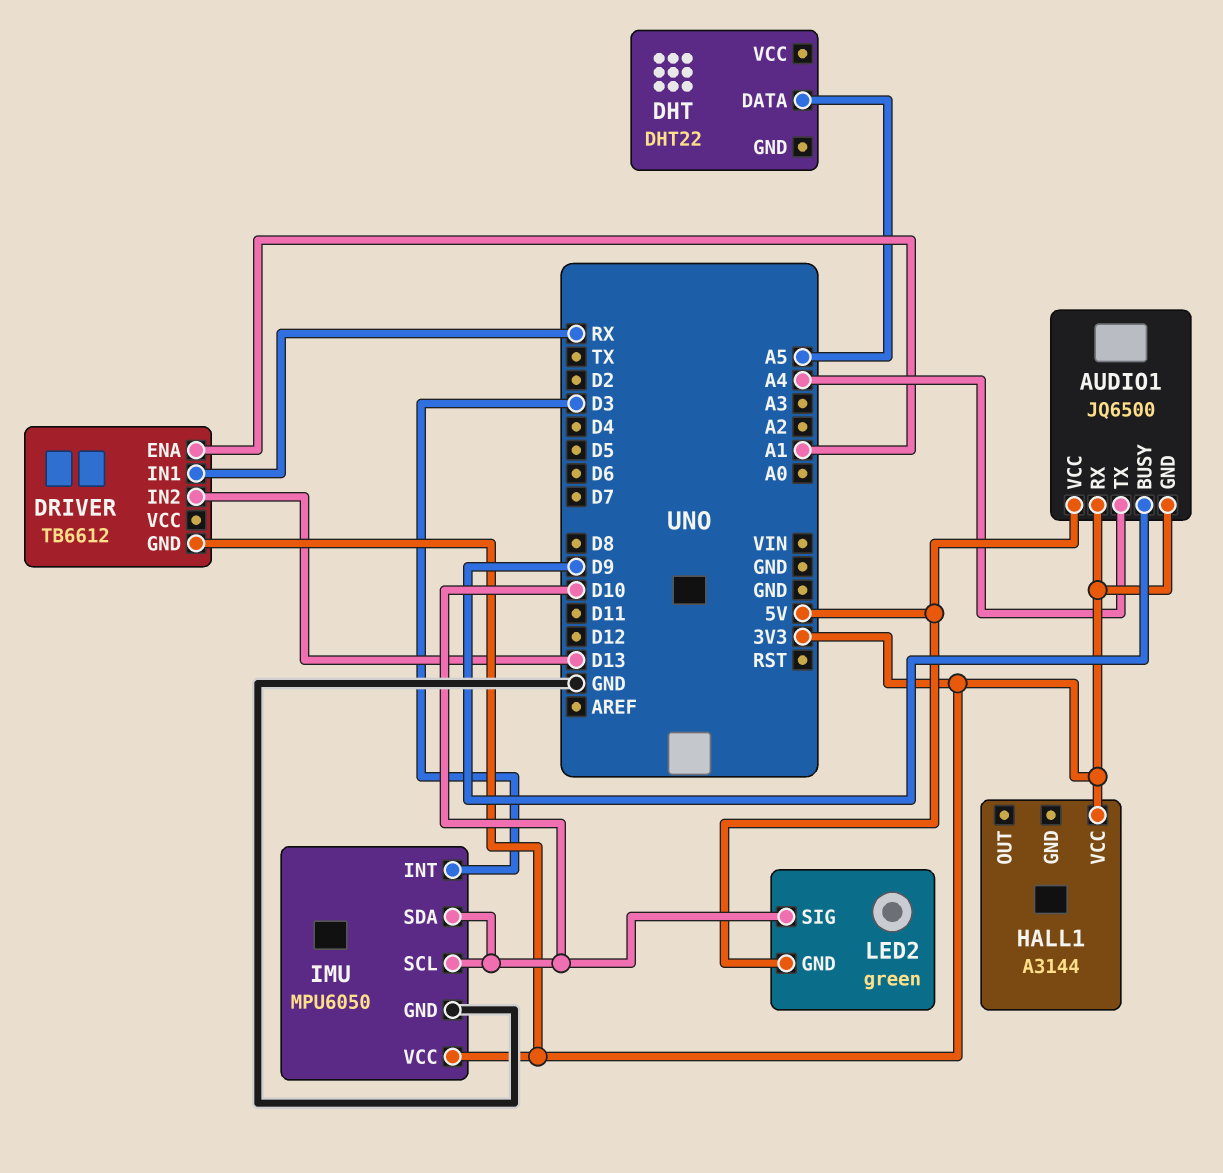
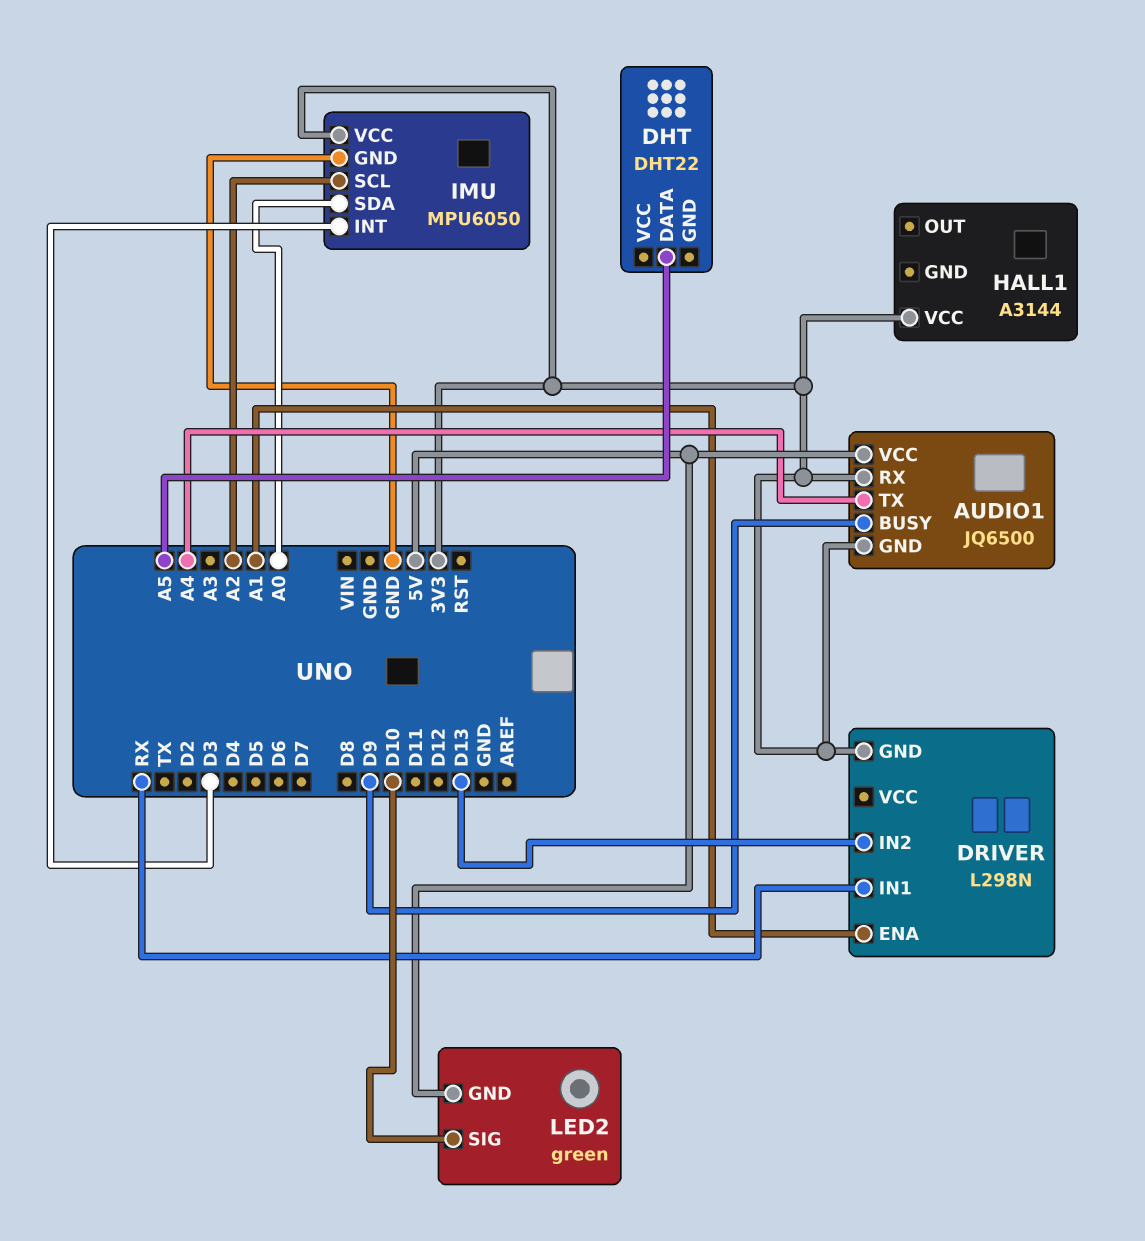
DRIVER: TB6612 -> L298N
IMU pin SCL: D10 -> A2
IMU pin SDA: D10 -> A0

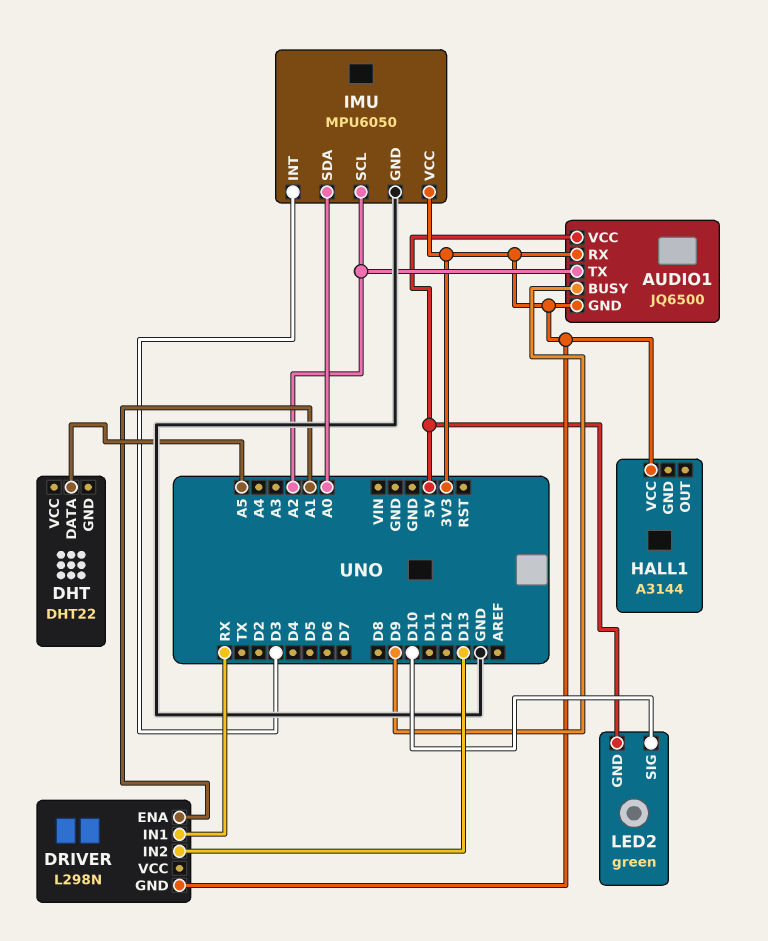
AUDIO1 pin TX: A4 -> A2

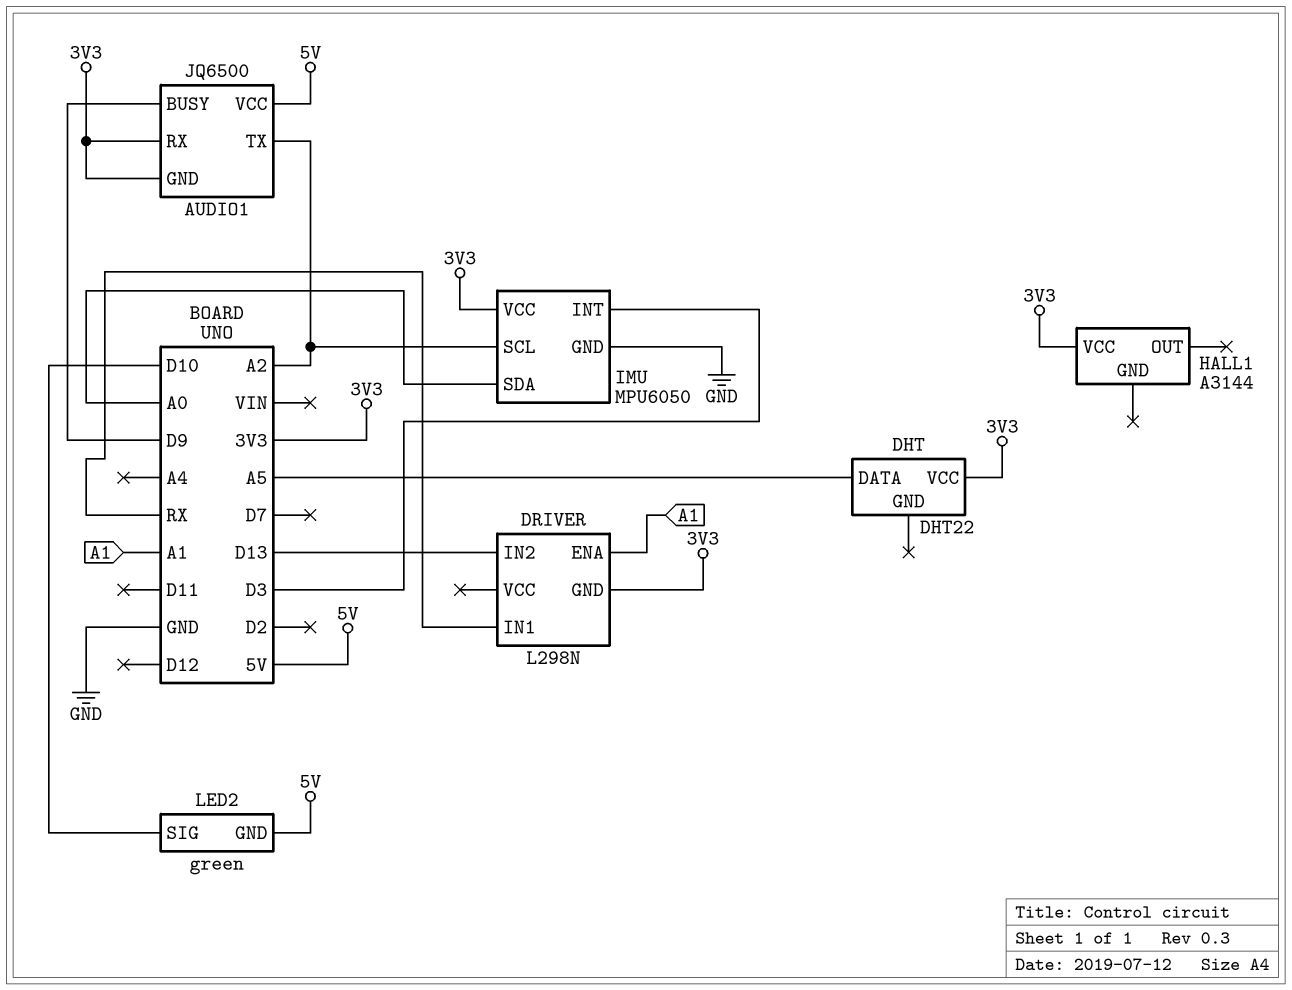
DHT pin VCC: none -> 3V3

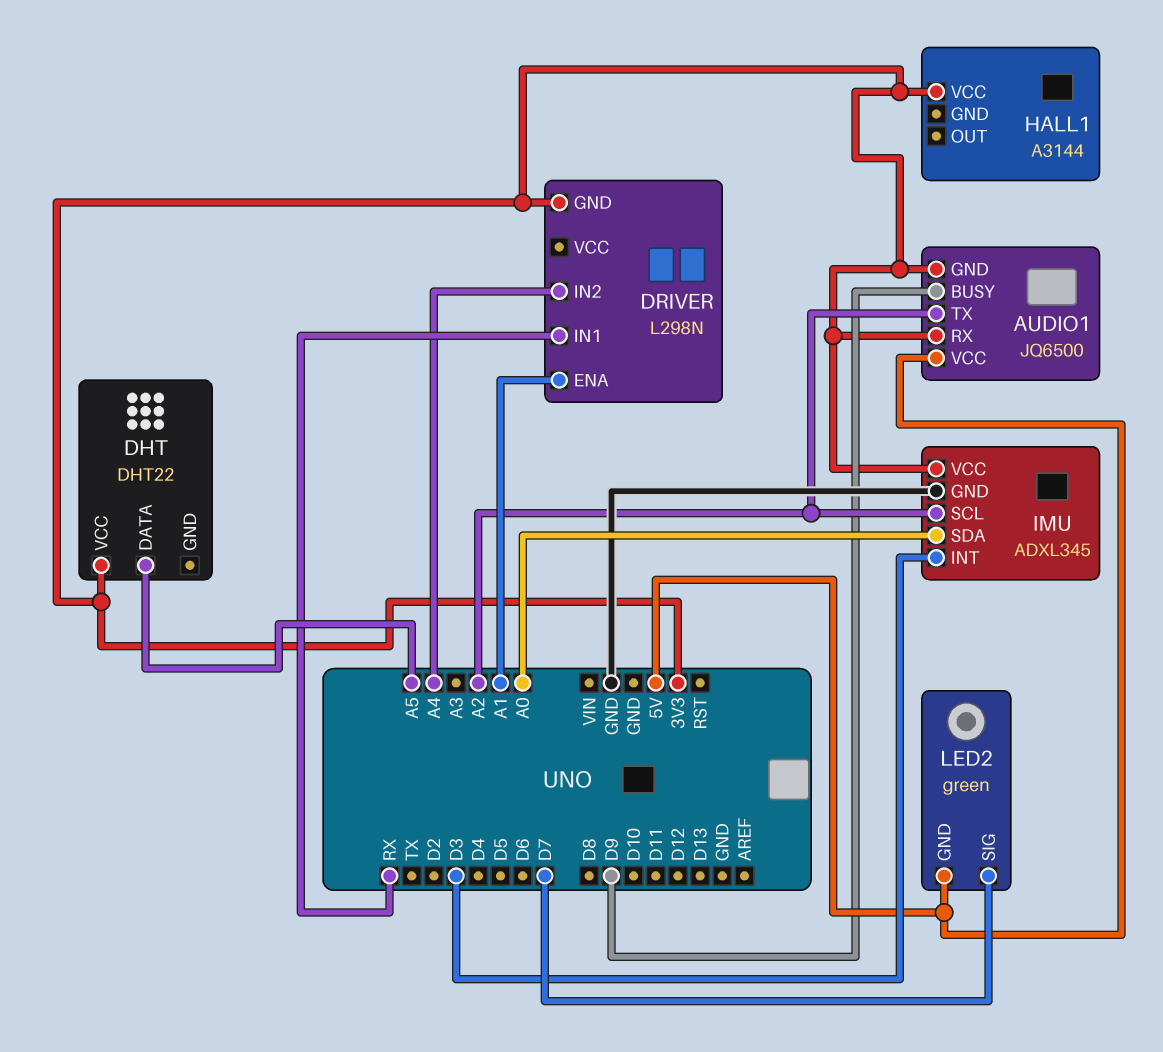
DRIVER pin IN2: D13 -> A4
IMU: MPU6050 -> ADXL345
LED2 pin SIG: D10 -> D7

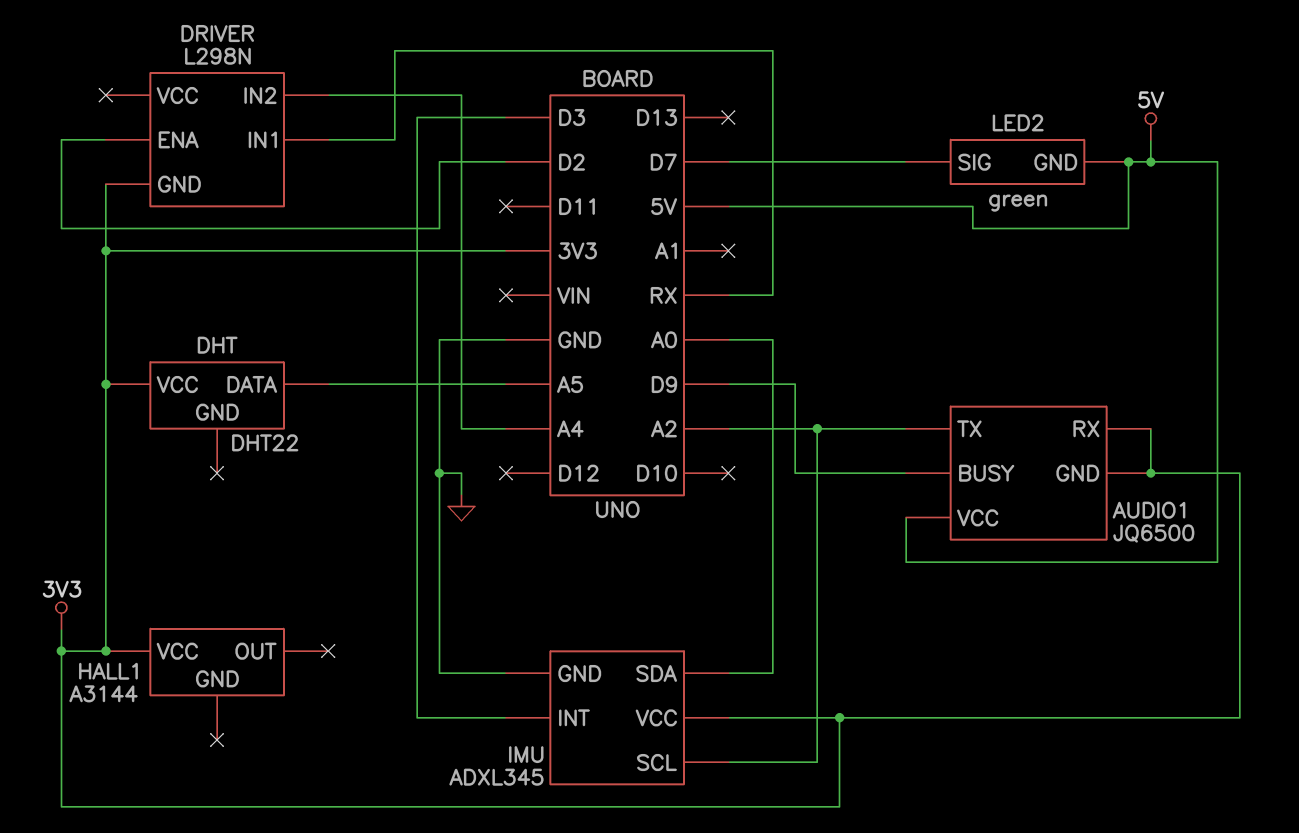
DRIVER pin ENA: A1 -> D2

